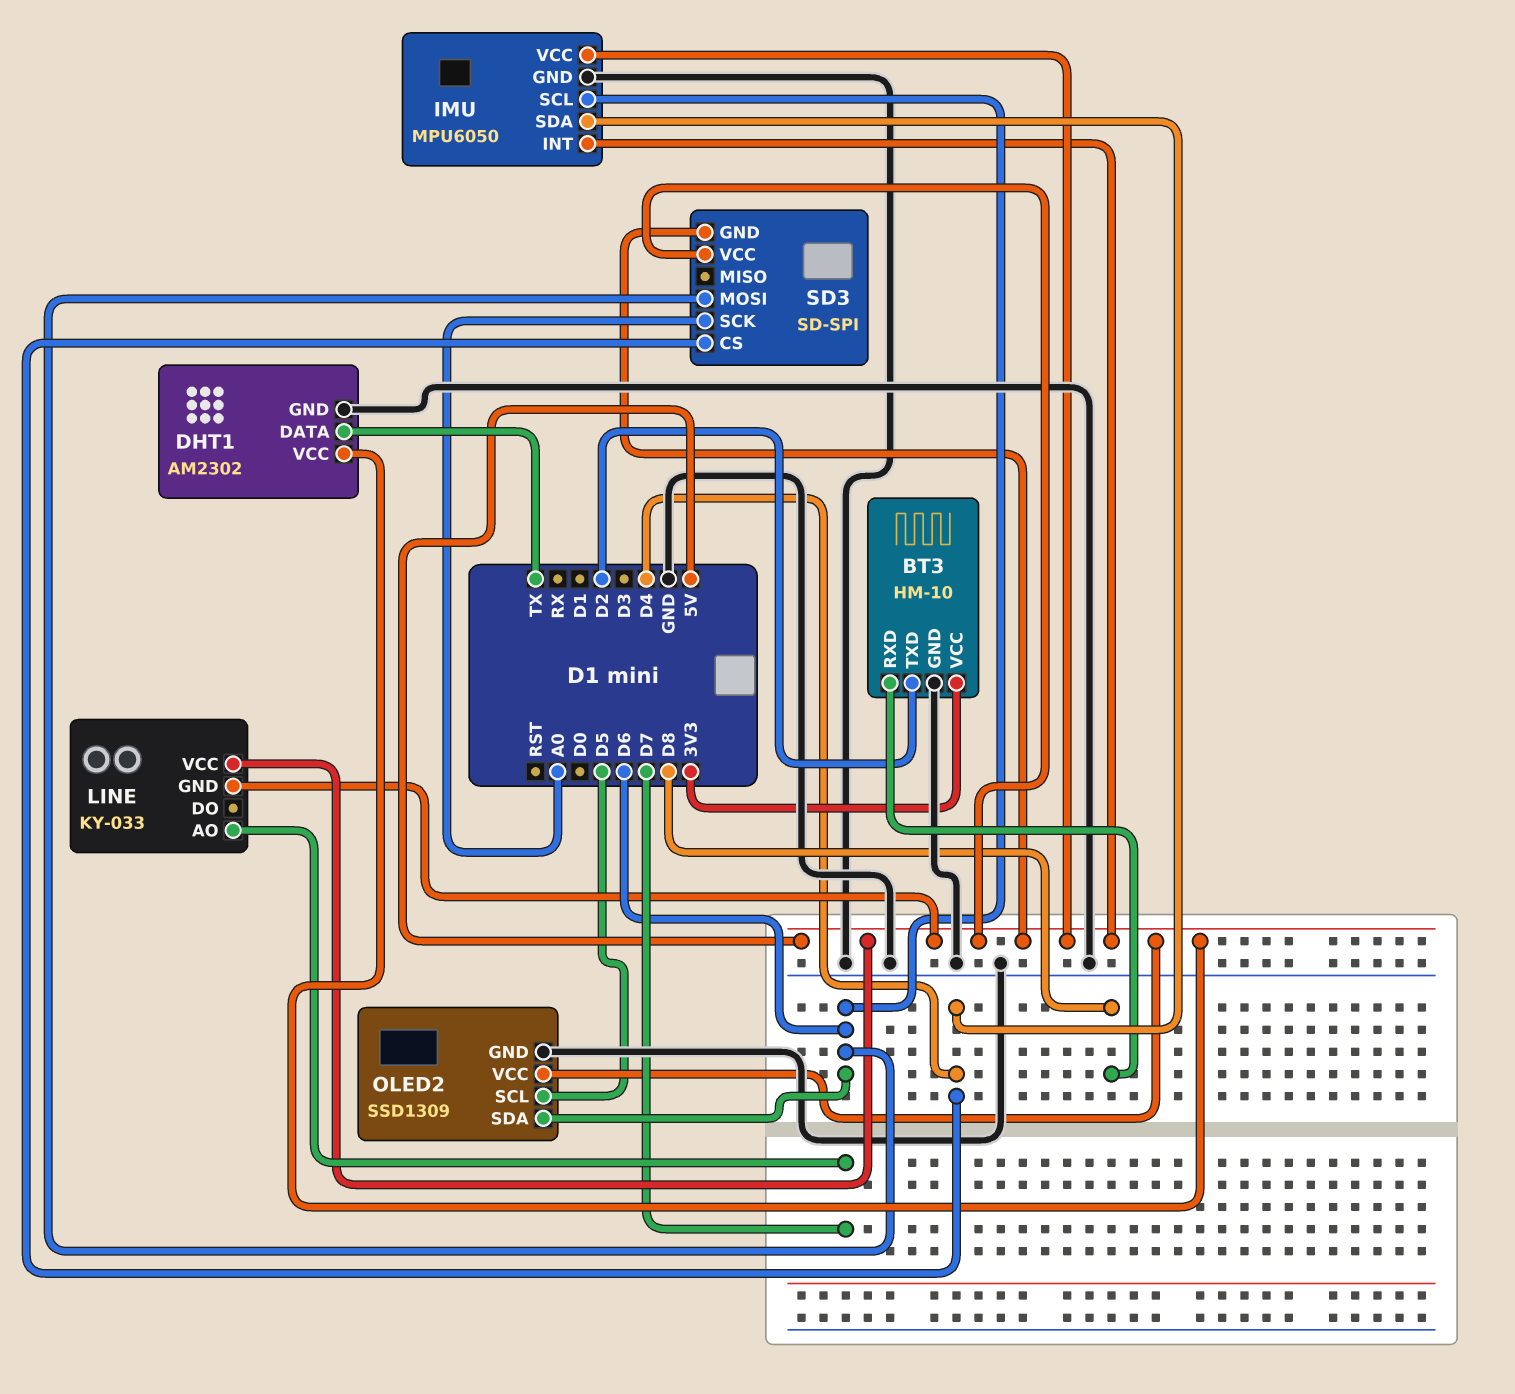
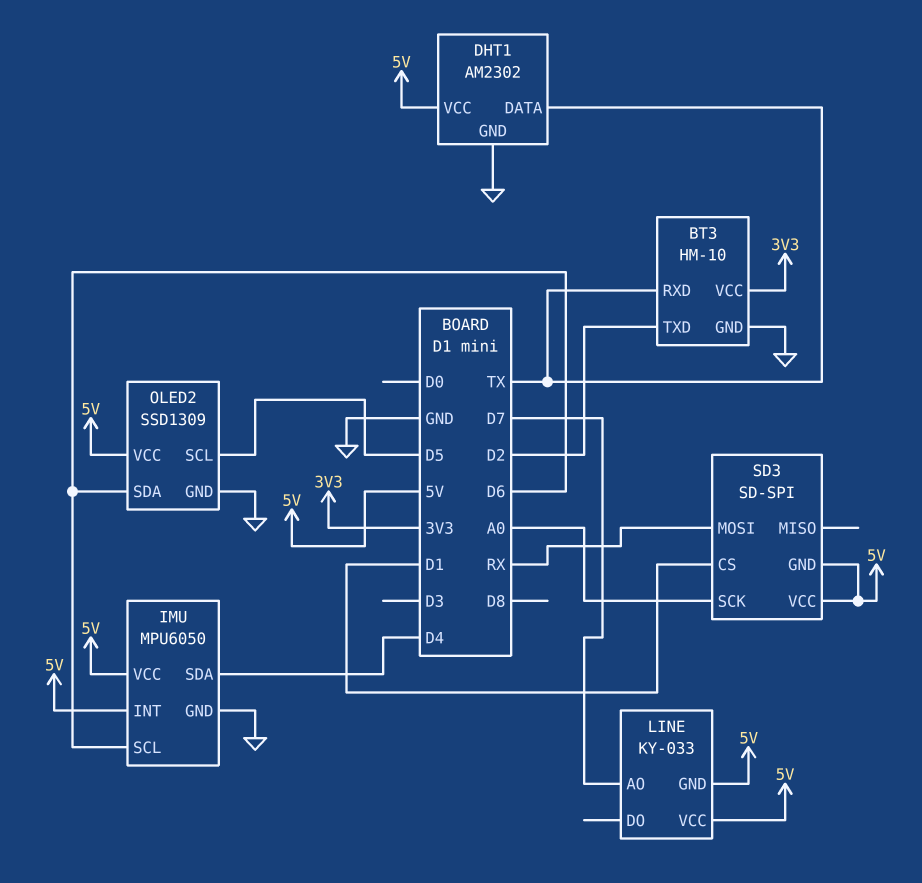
BT3 pin RXD: D8 -> TX
SD3 pin CS: D4 -> D1
SD3 pin MOSI: D6 -> RX

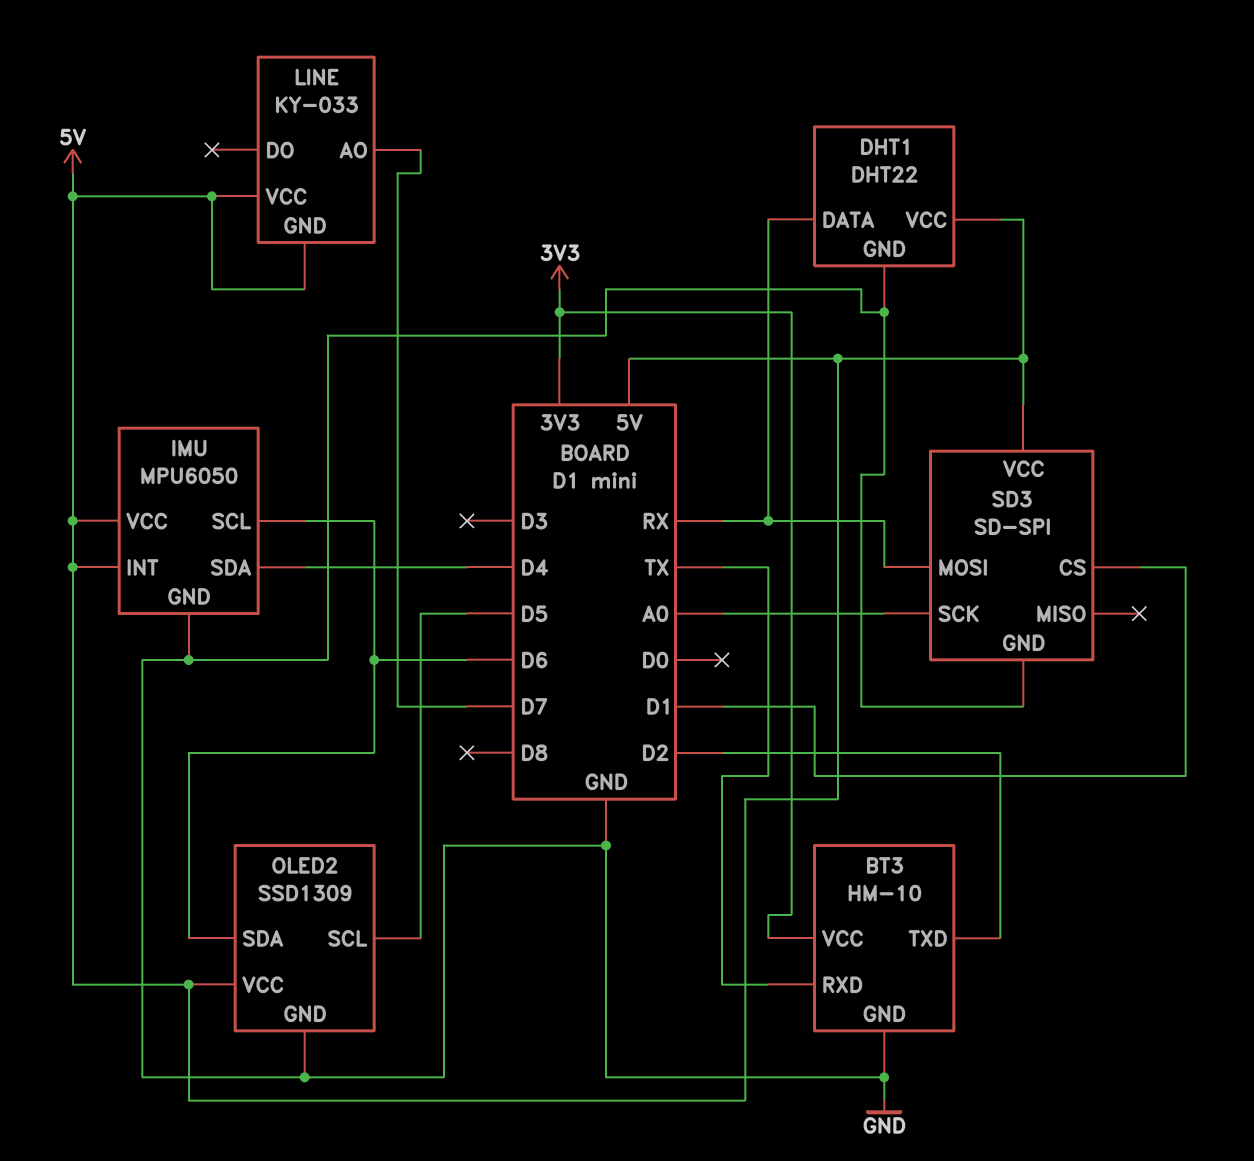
DHT1: AM2302 -> DHT22
DHT1 pin DATA: TX -> RX
SD3 pin GND: 5V -> GND

